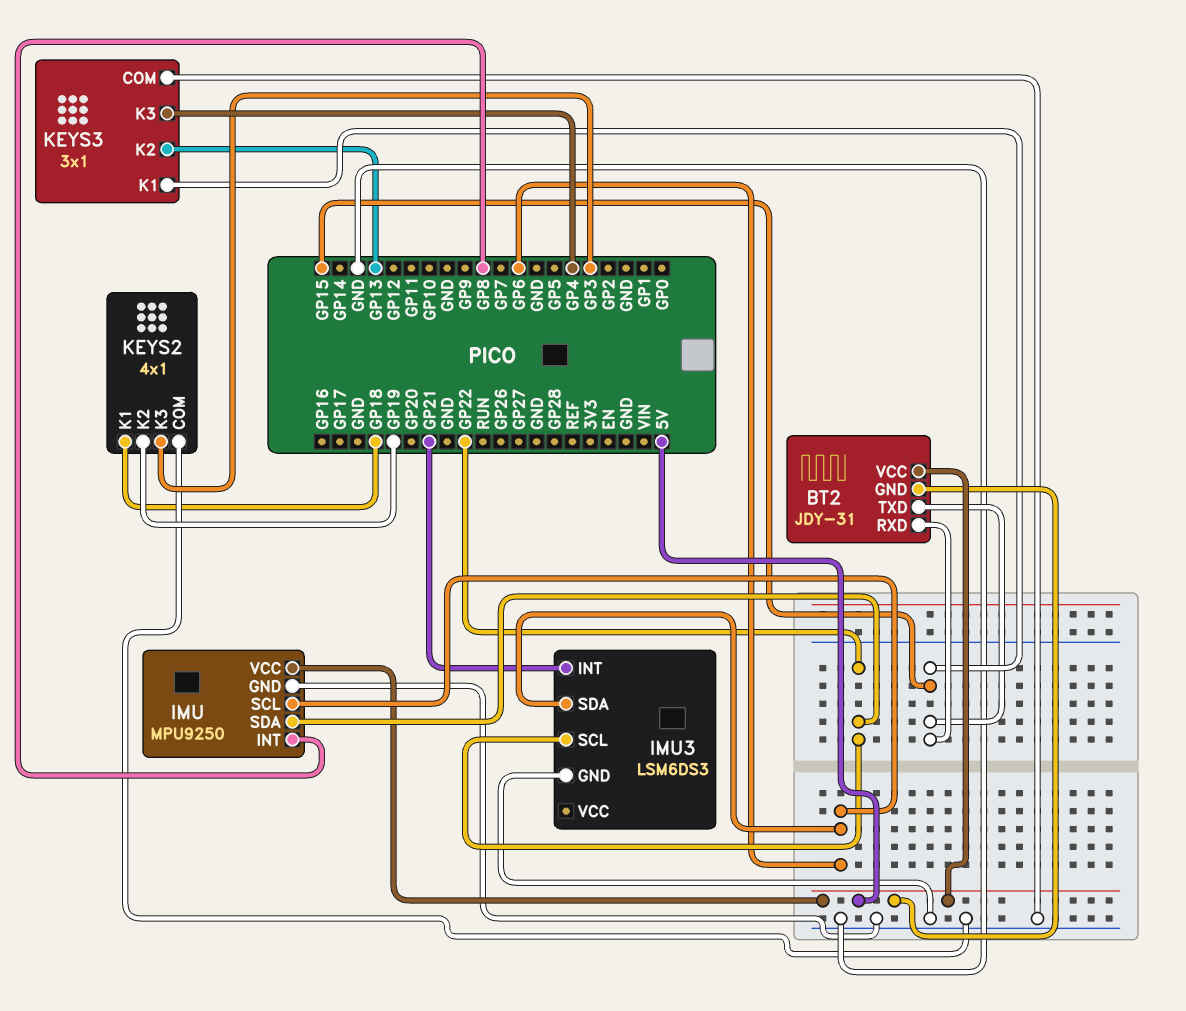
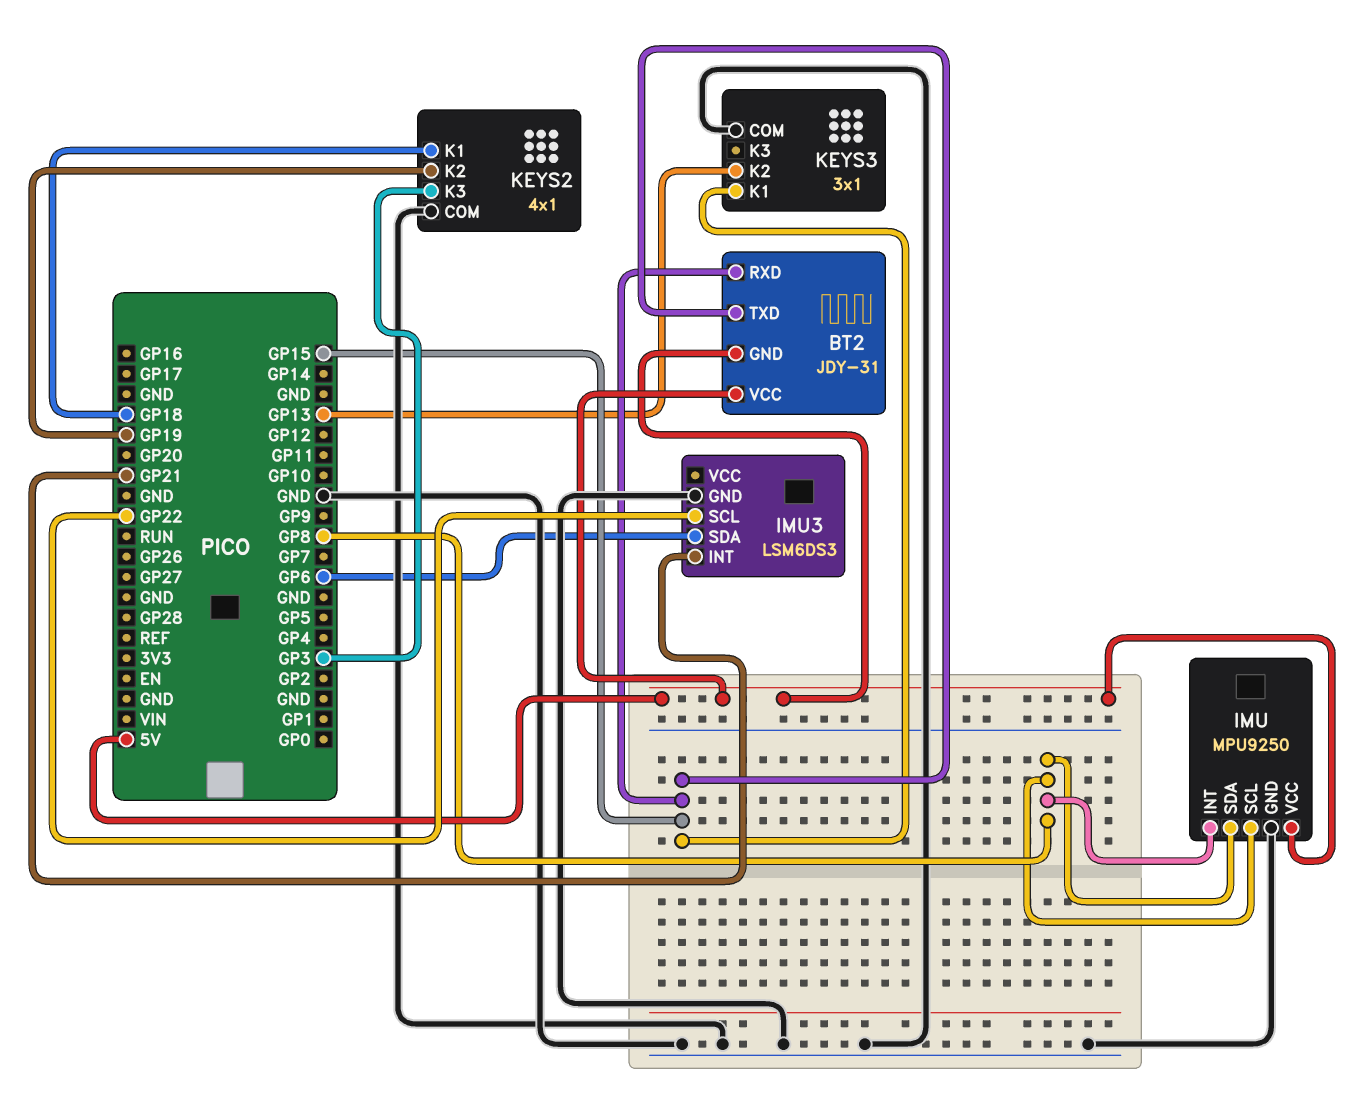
IMU pin SCL: GP6 -> GP8
IMU pin SDA: GP22 -> GP8
KEYS3 pin K3: GP4 -> none

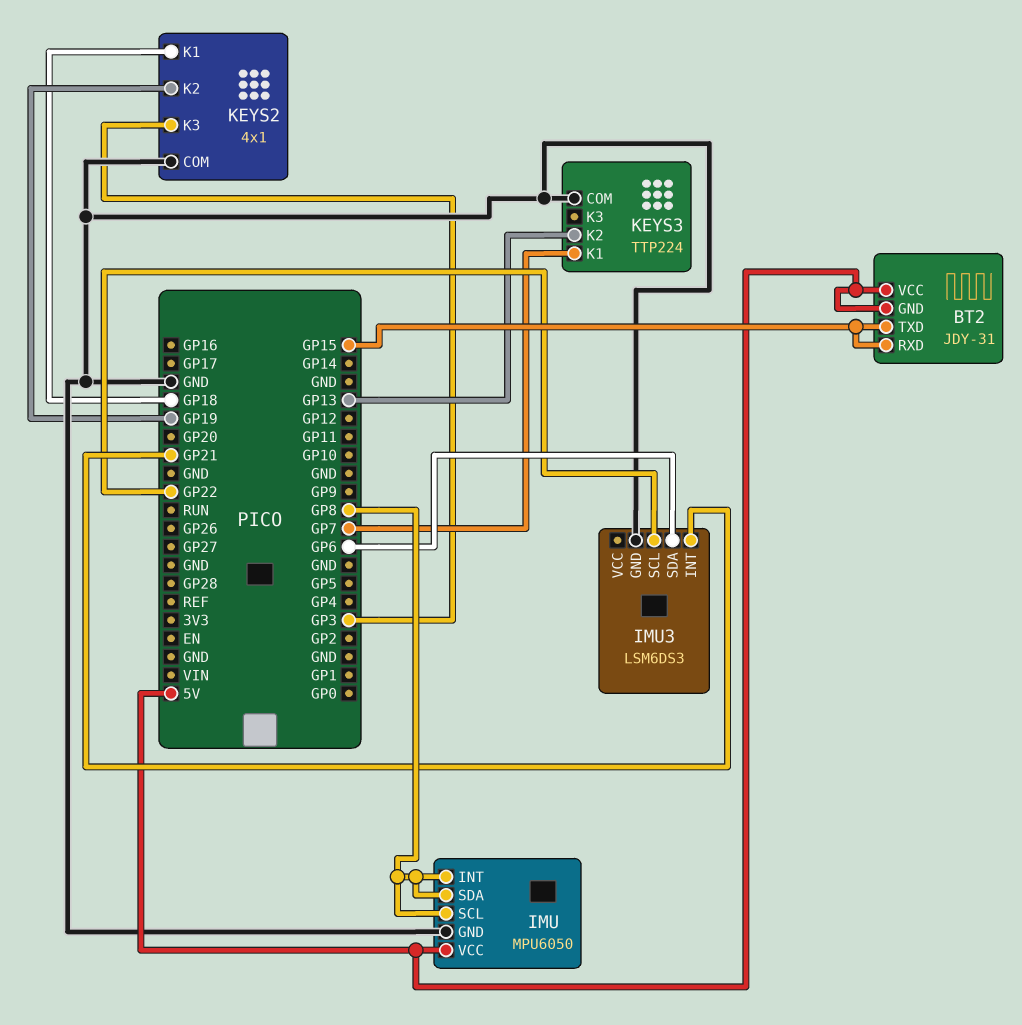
IMU: MPU9250 -> MPU6050
KEYS3: 3x1 -> TTP224
KEYS3 pin K1: GP15 -> GP7

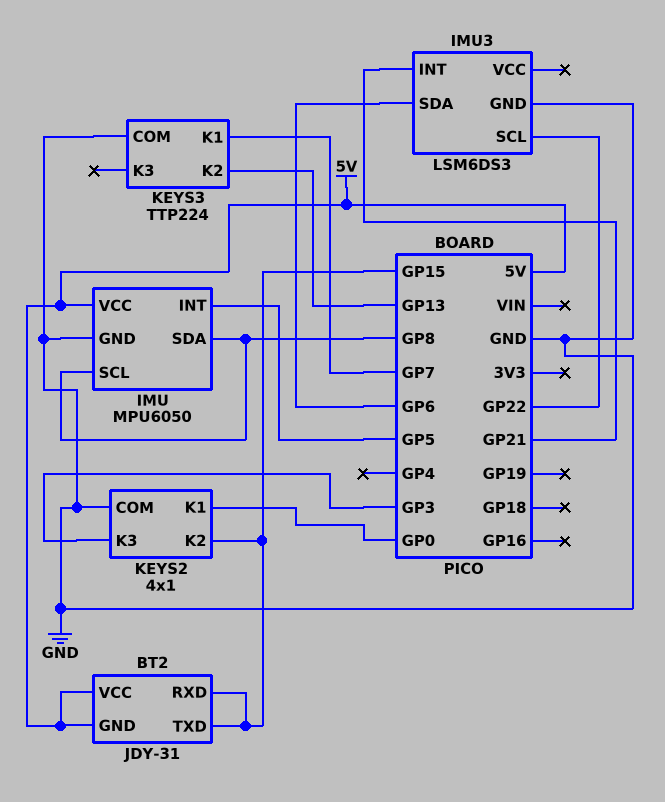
IMU pin INT: GP8 -> GP5
KEYS2 pin K1: GP18 -> GP0
KEYS2 pin K2: GP19 -> GP15

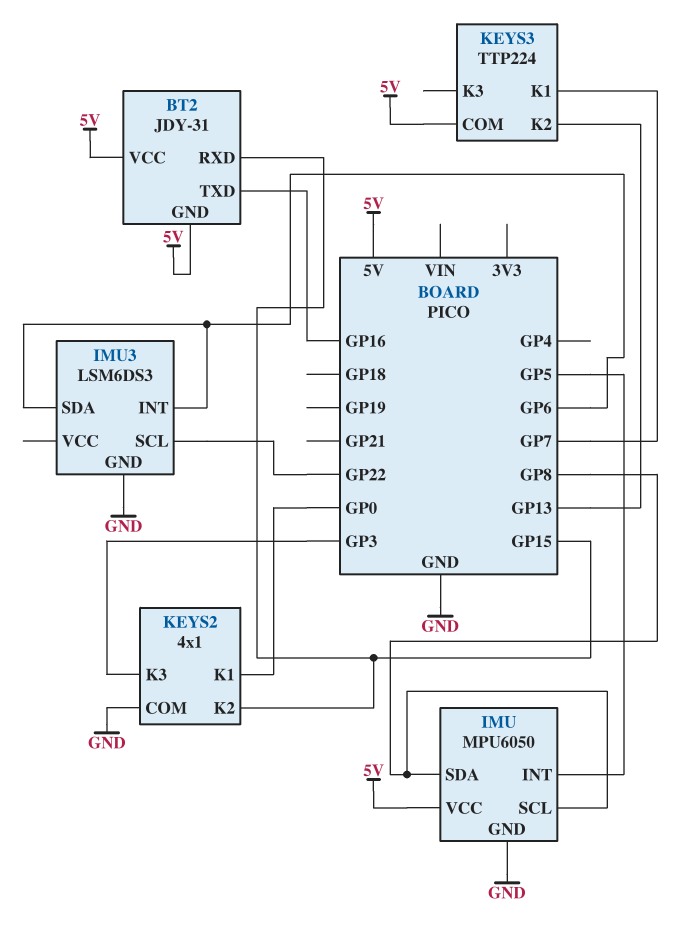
BT2 pin TXD: GP15 -> GP16
IMU3 pin INT: GP21 -> GP6
KEYS3 pin COM: GND -> 5V

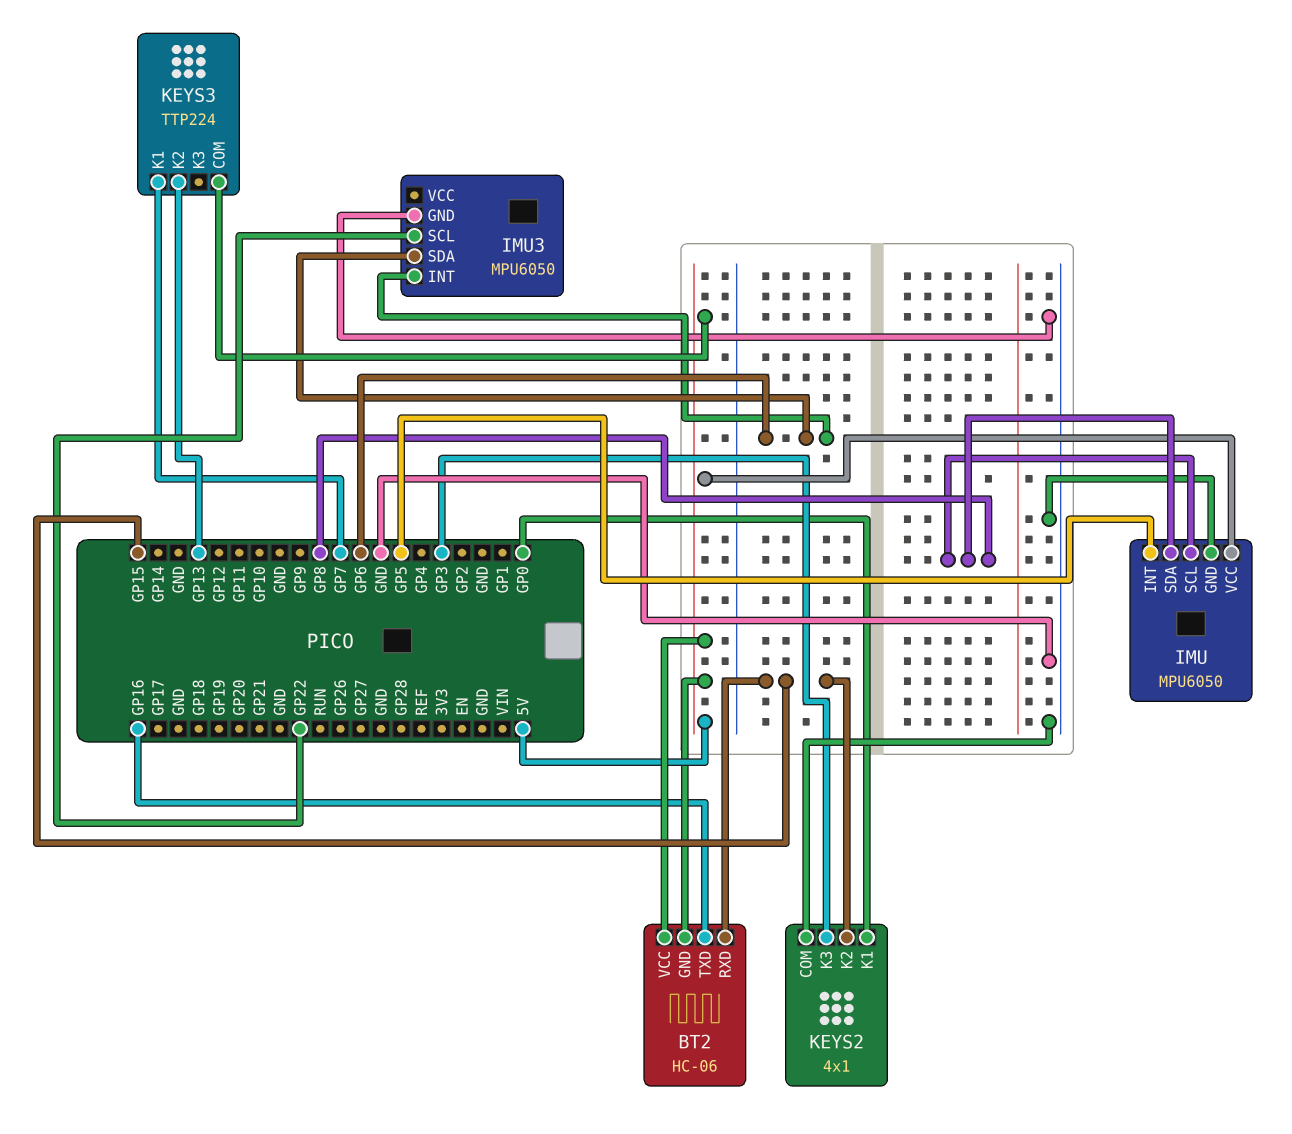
BT2: JDY-31 -> HC-06
IMU3: LSM6DS3 -> MPU6050

